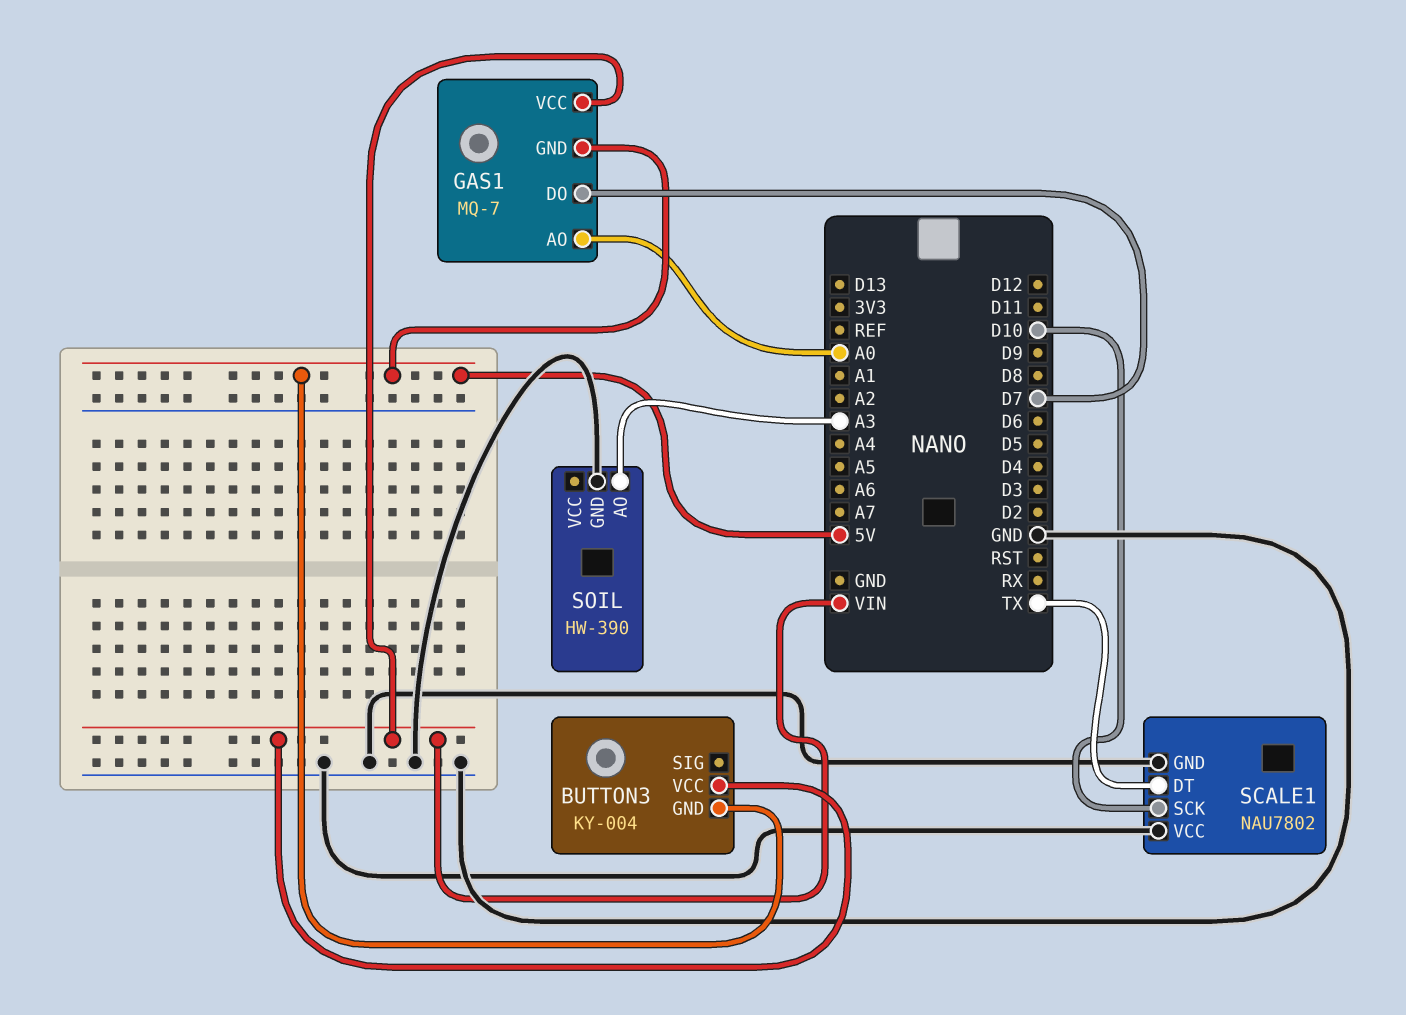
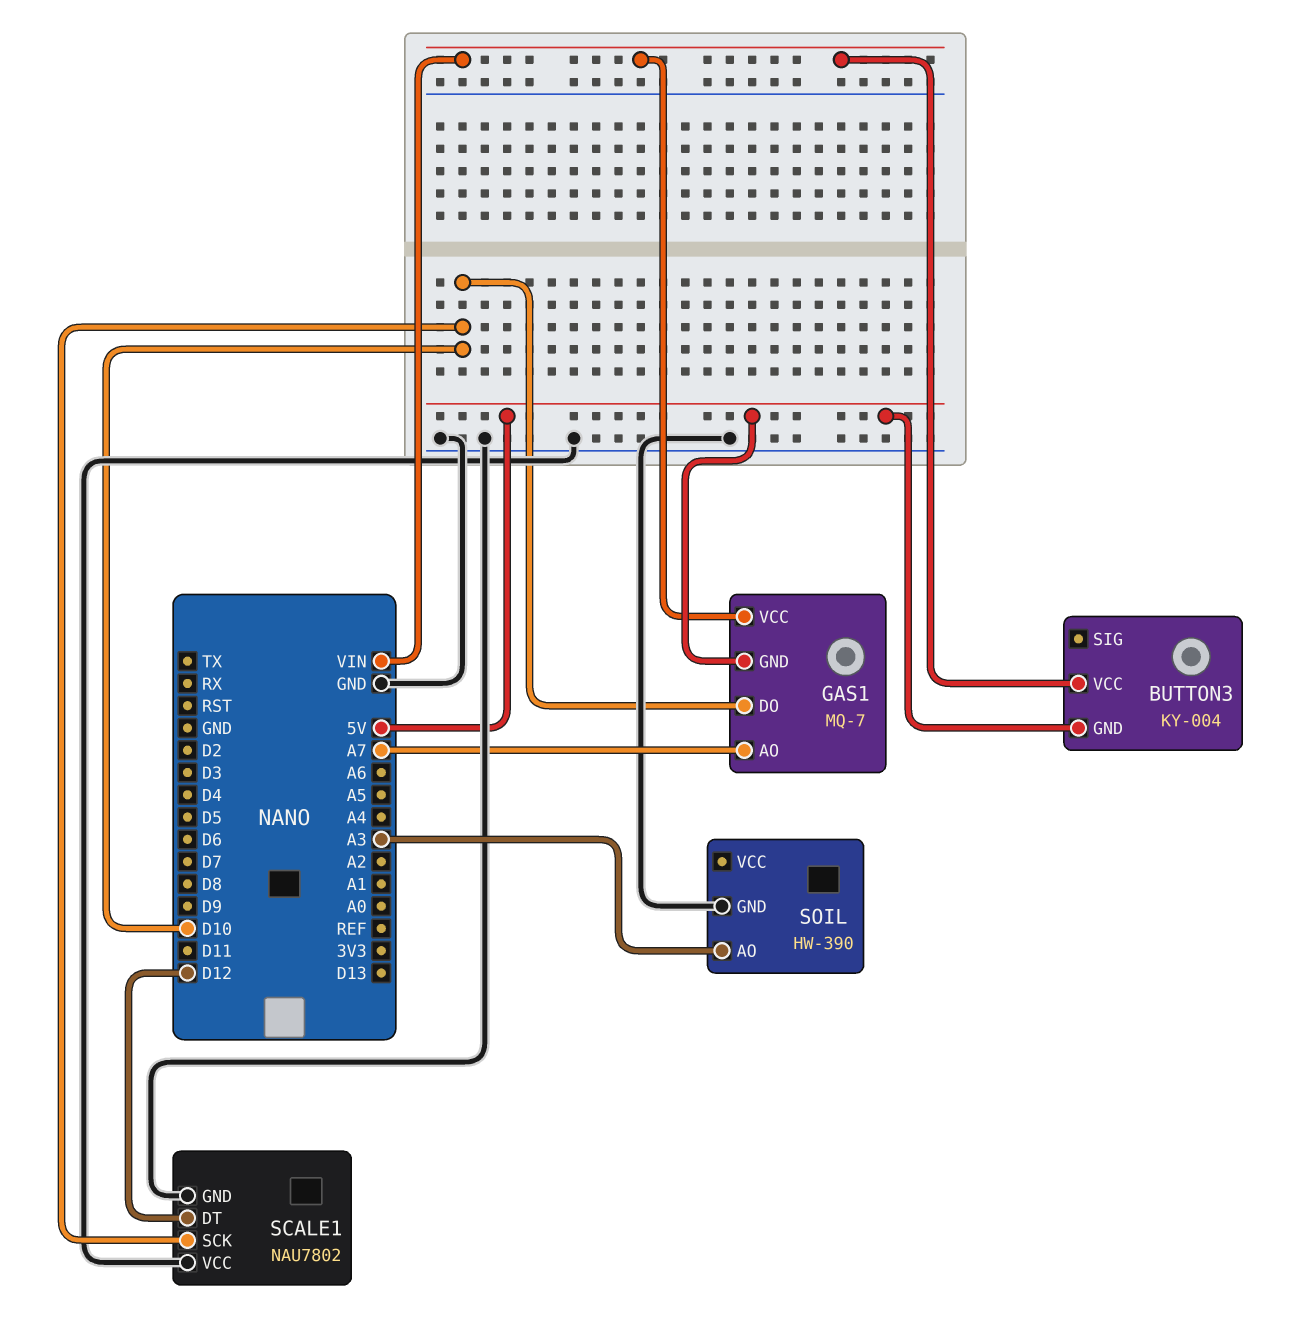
GAS1 pin AO: A0 -> A7
GAS1 pin DO: D7 -> D10
SCALE1 pin DT: TX -> D12

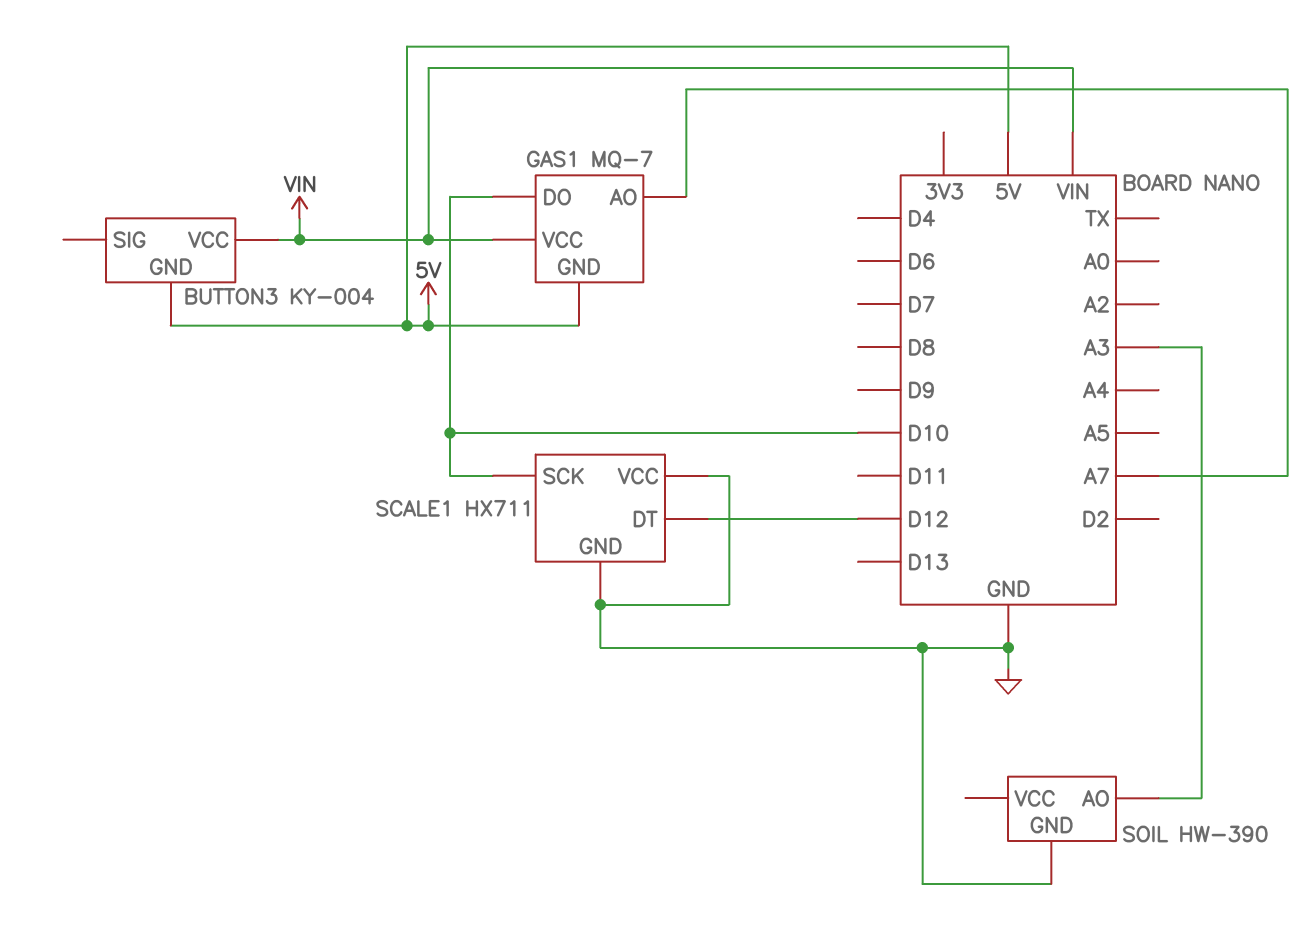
SCALE1: NAU7802 -> HX711

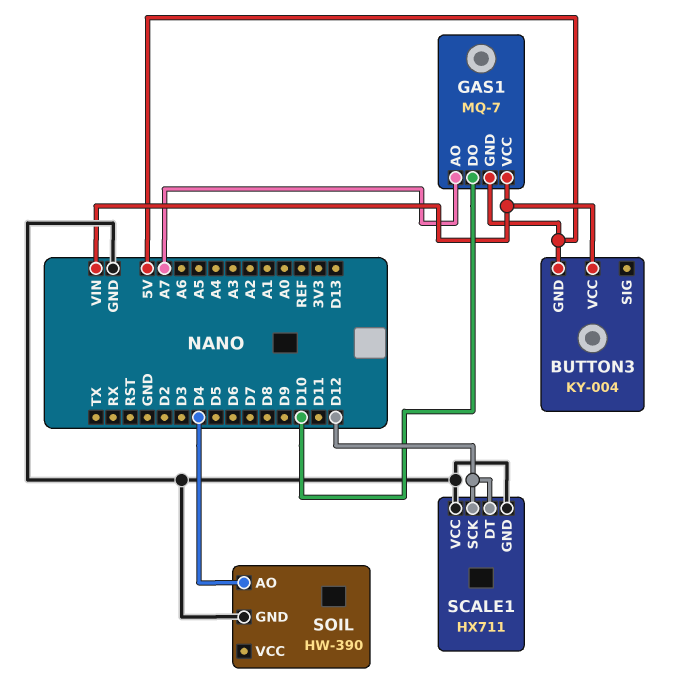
SCALE1 pin SCK: D10 -> D12
SOIL pin AO: A3 -> D4

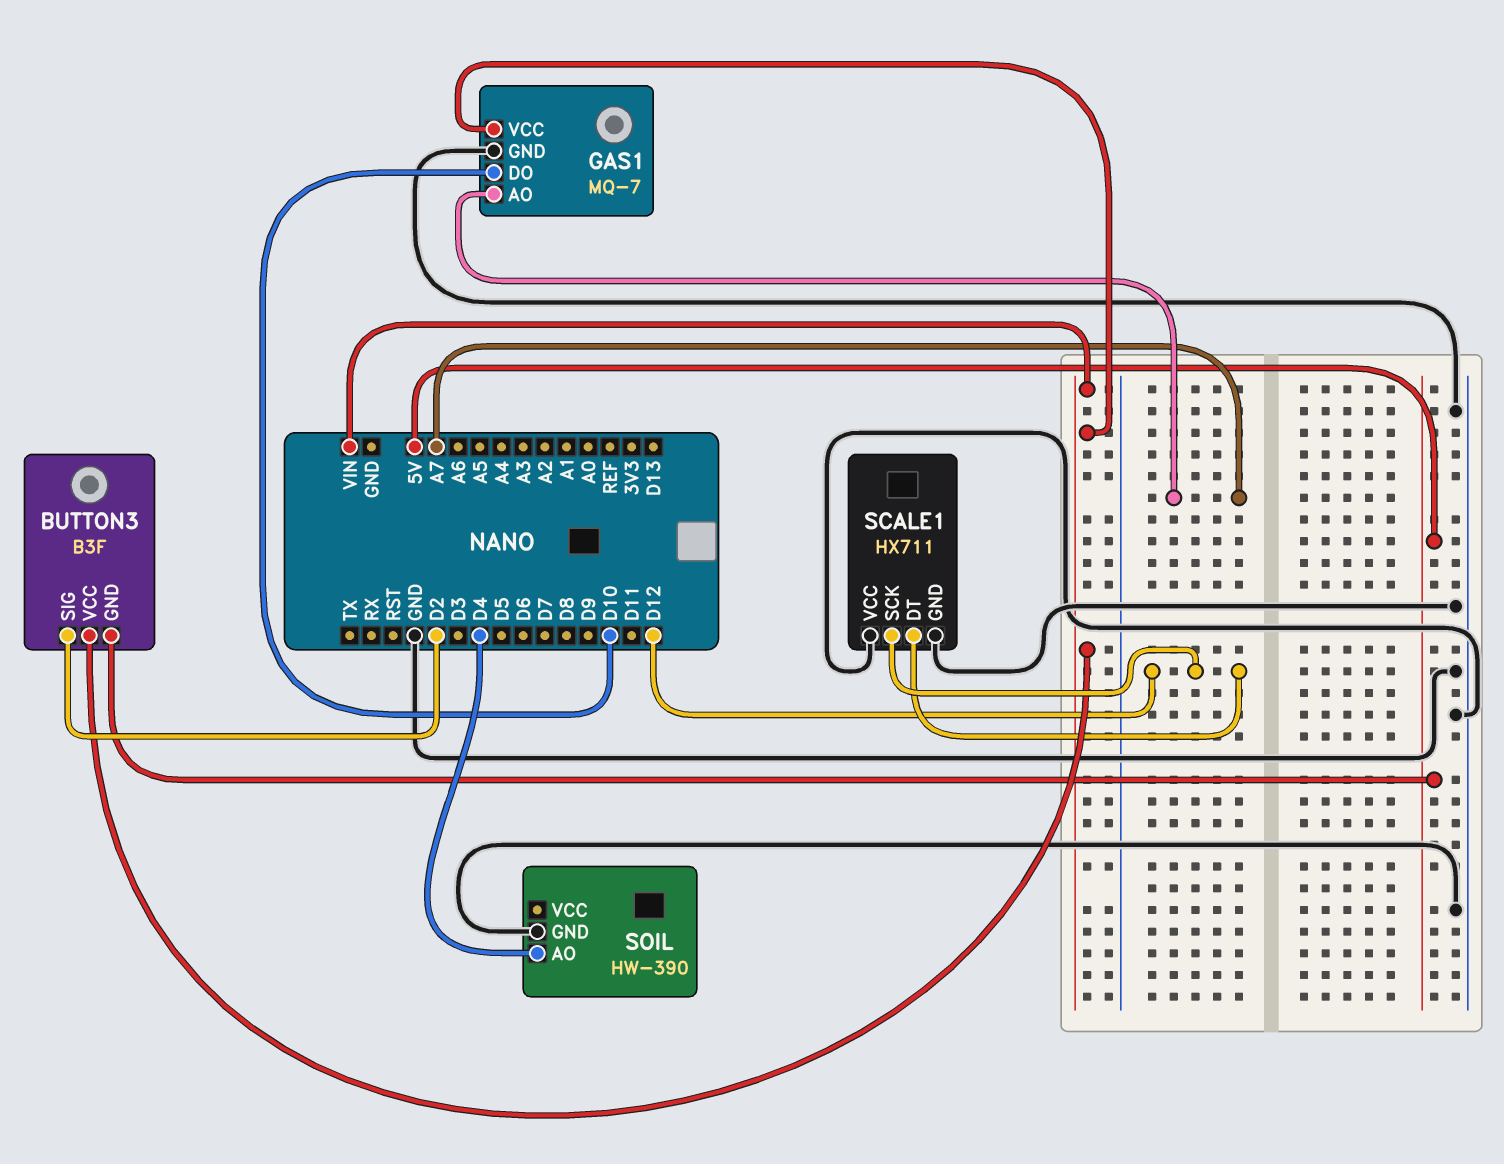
BUTTON3: KY-004 -> B3F
BUTTON3 pin SIG: none -> D2
GAS1 pin GND: 5V -> GND

